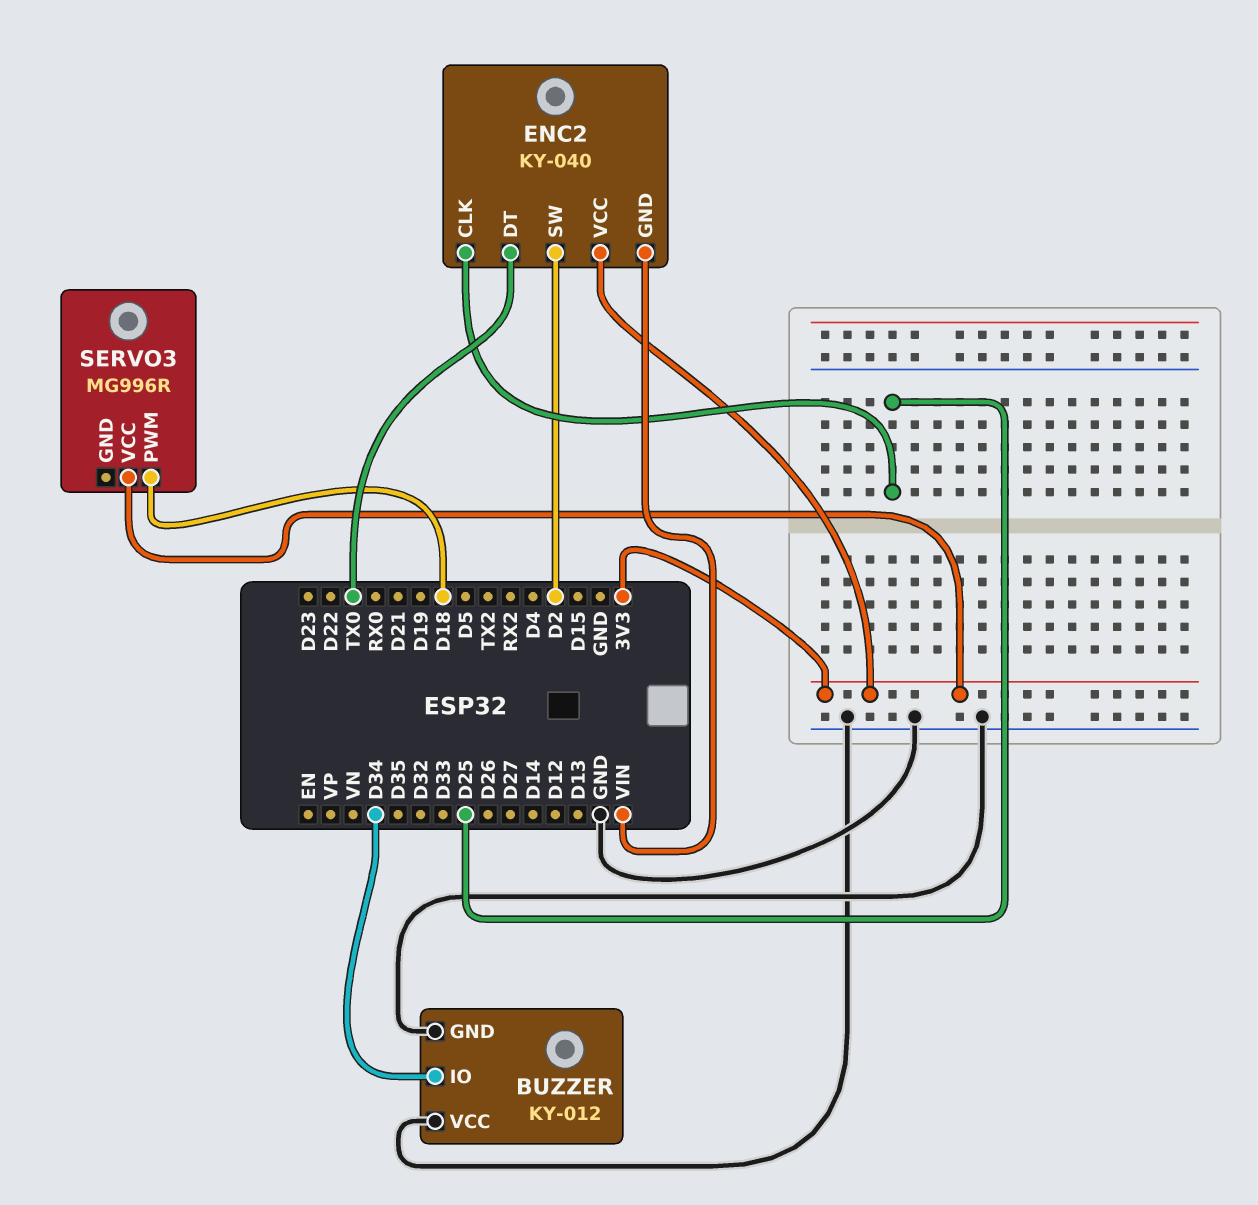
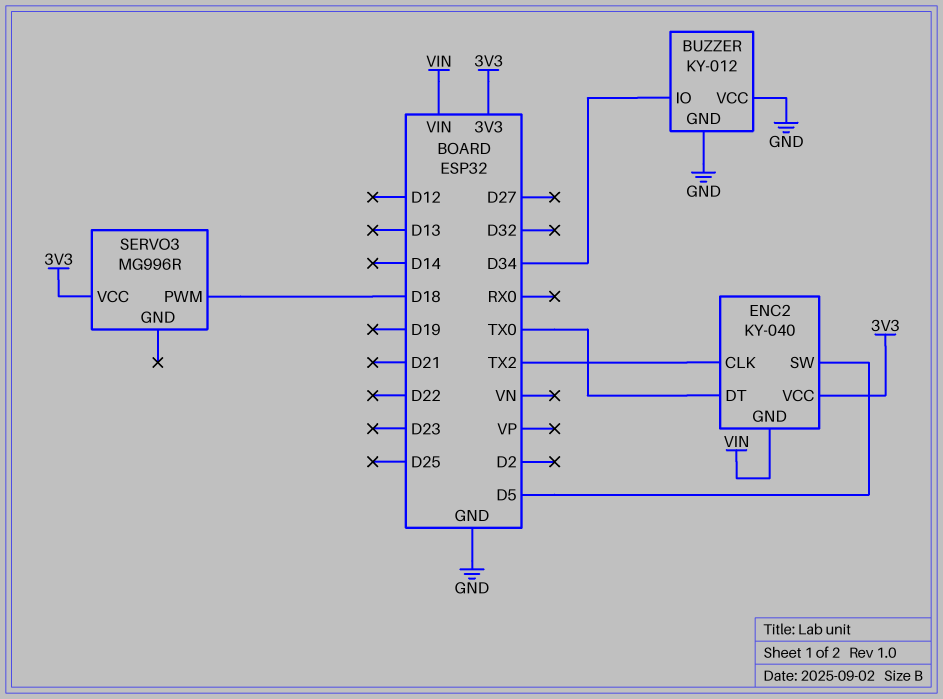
ENC2 pin CLK: D25 -> TX2
ENC2 pin SW: D2 -> D5

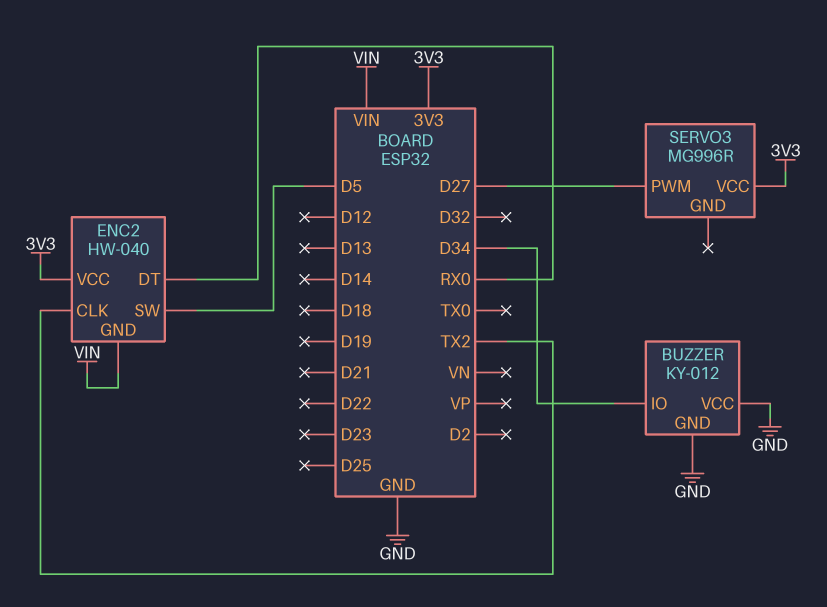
ENC2: KY-040 -> HW-040
ENC2 pin DT: TX0 -> RX0
SERVO3 pin PWM: D18 -> D27

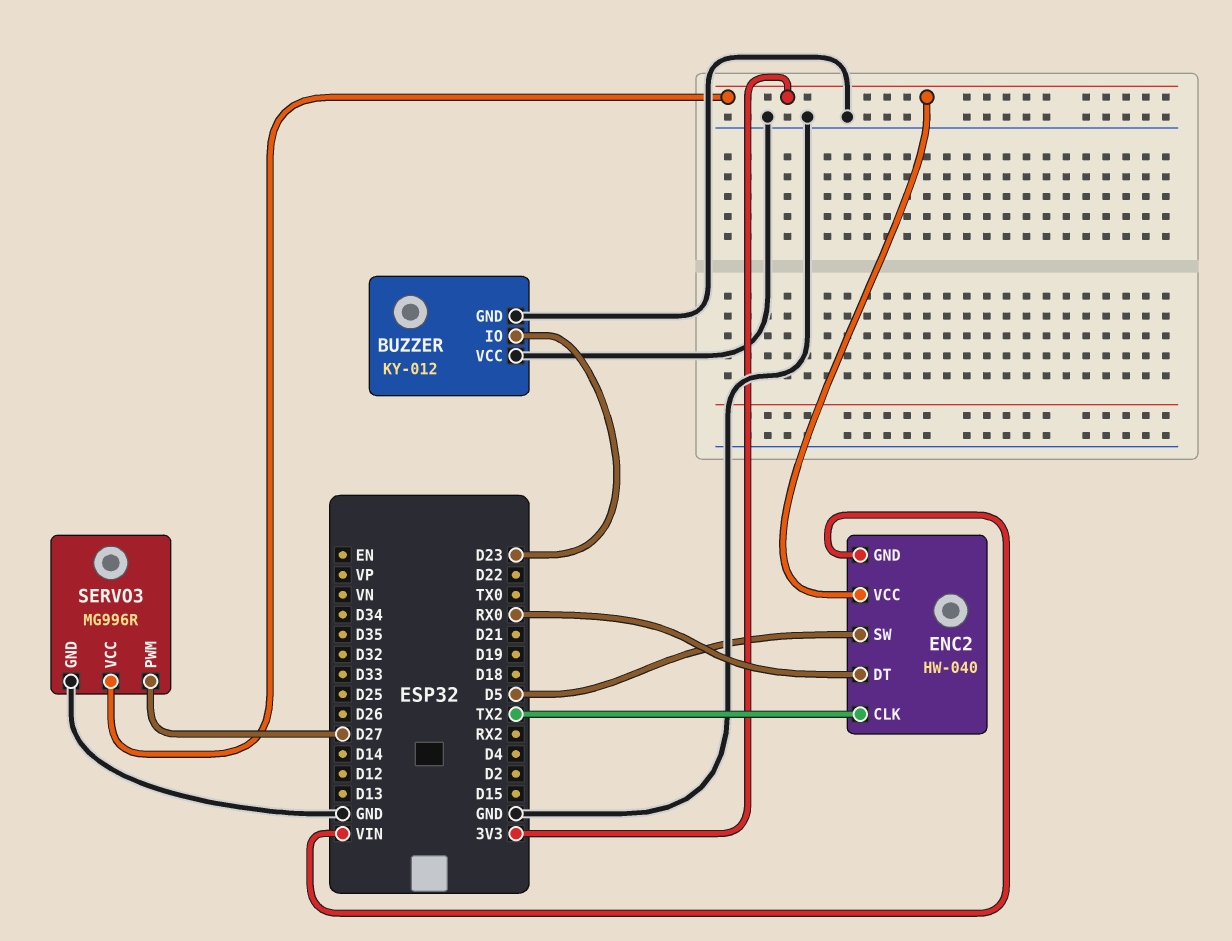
BUZZER pin IO: D34 -> D23
SERVO3 pin GND: none -> GND

